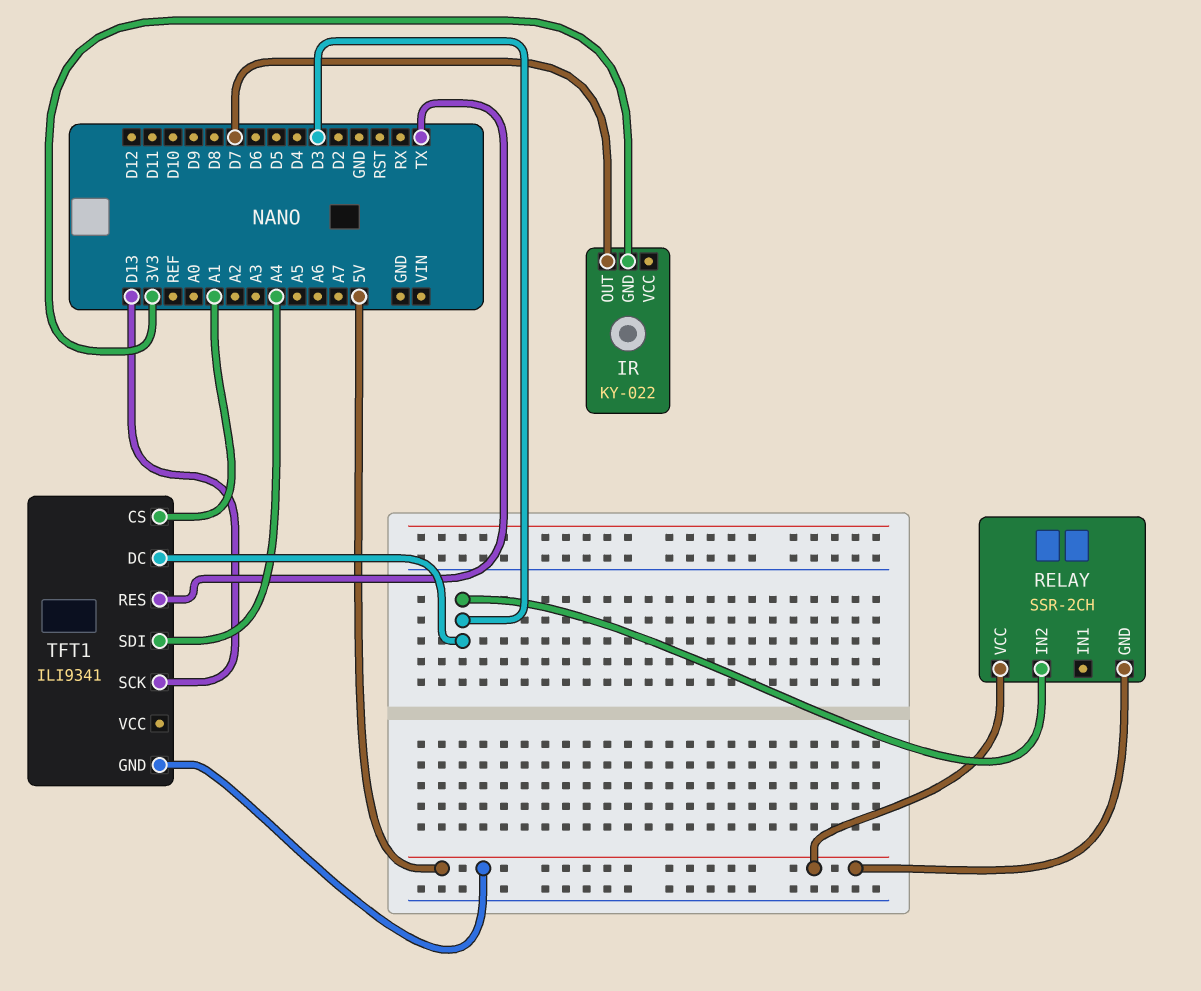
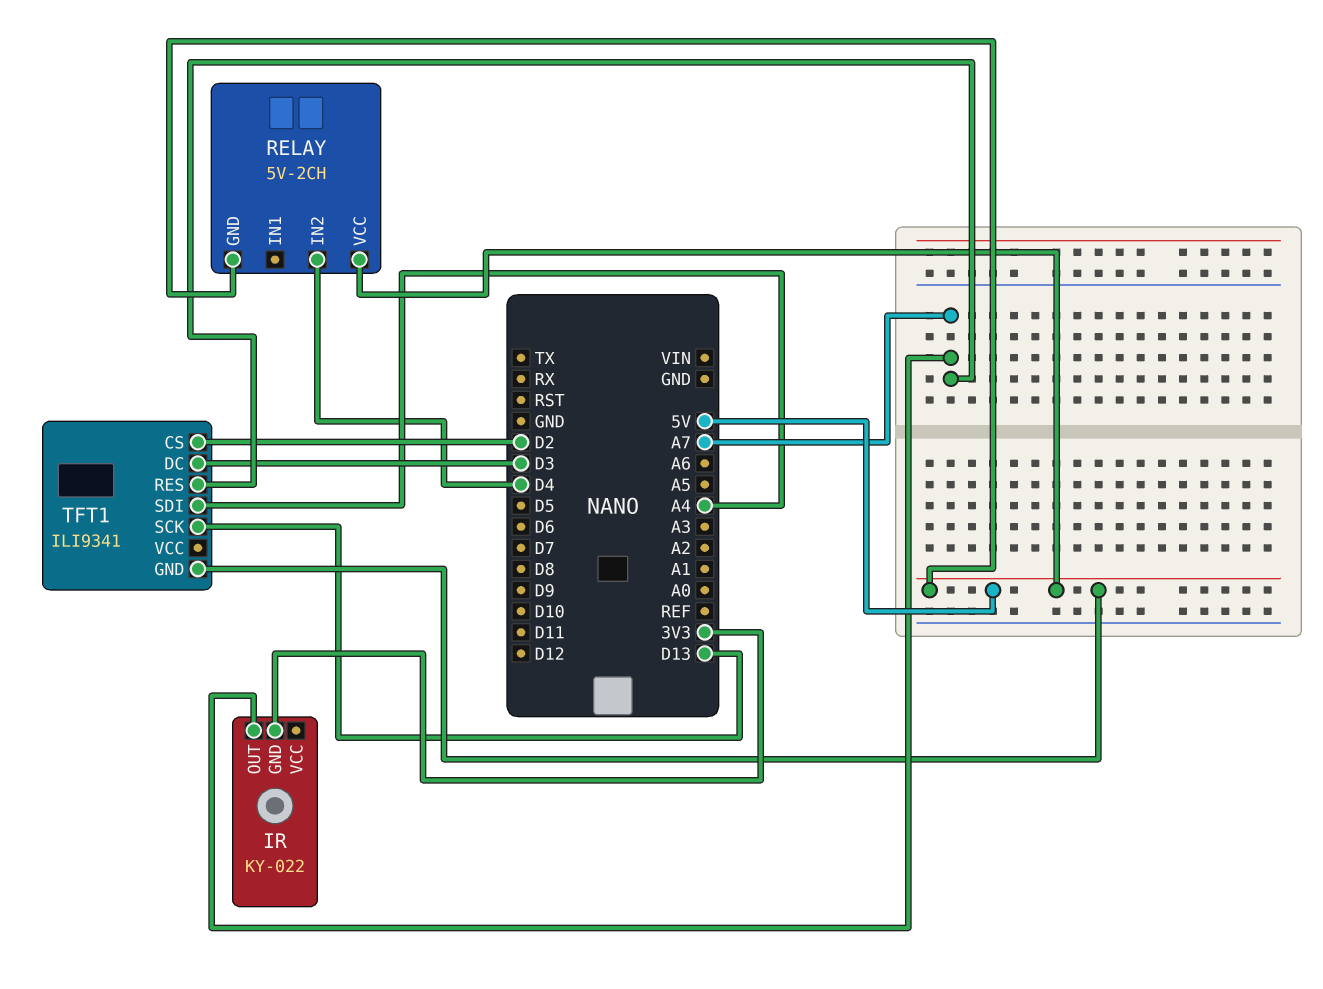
IR pin OUT: D7 -> A7
RELAY: SSR-2CH -> 5V-2CH
RELAY pin IN2: D3 -> D4
TFT1 pin CS: A1 -> D2
TFT1 pin RES: TX -> A7

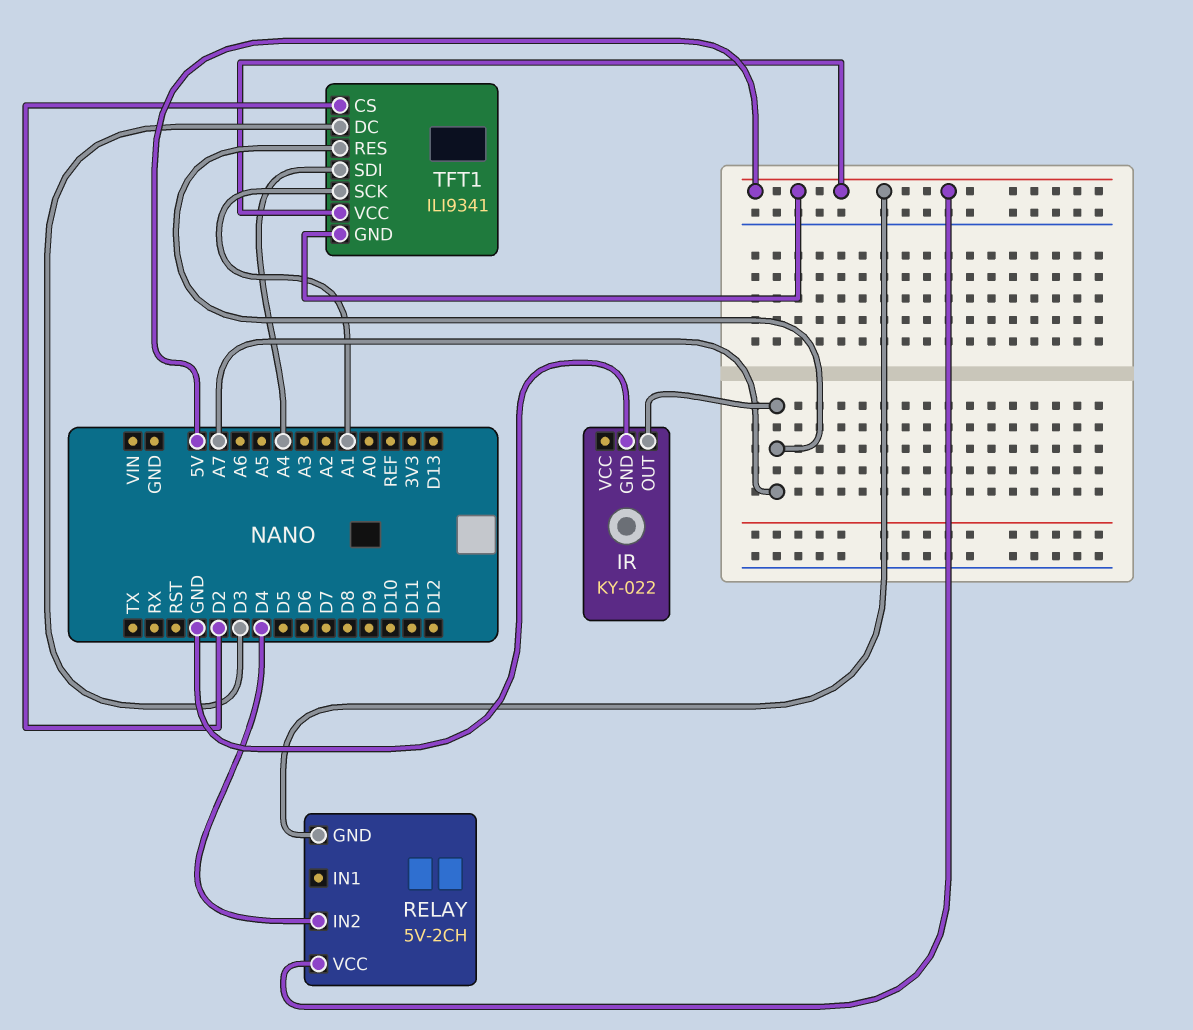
IR pin GND: 3V3 -> GND
TFT1 pin SCK: D13 -> A1
TFT1 pin VCC: none -> 5V

